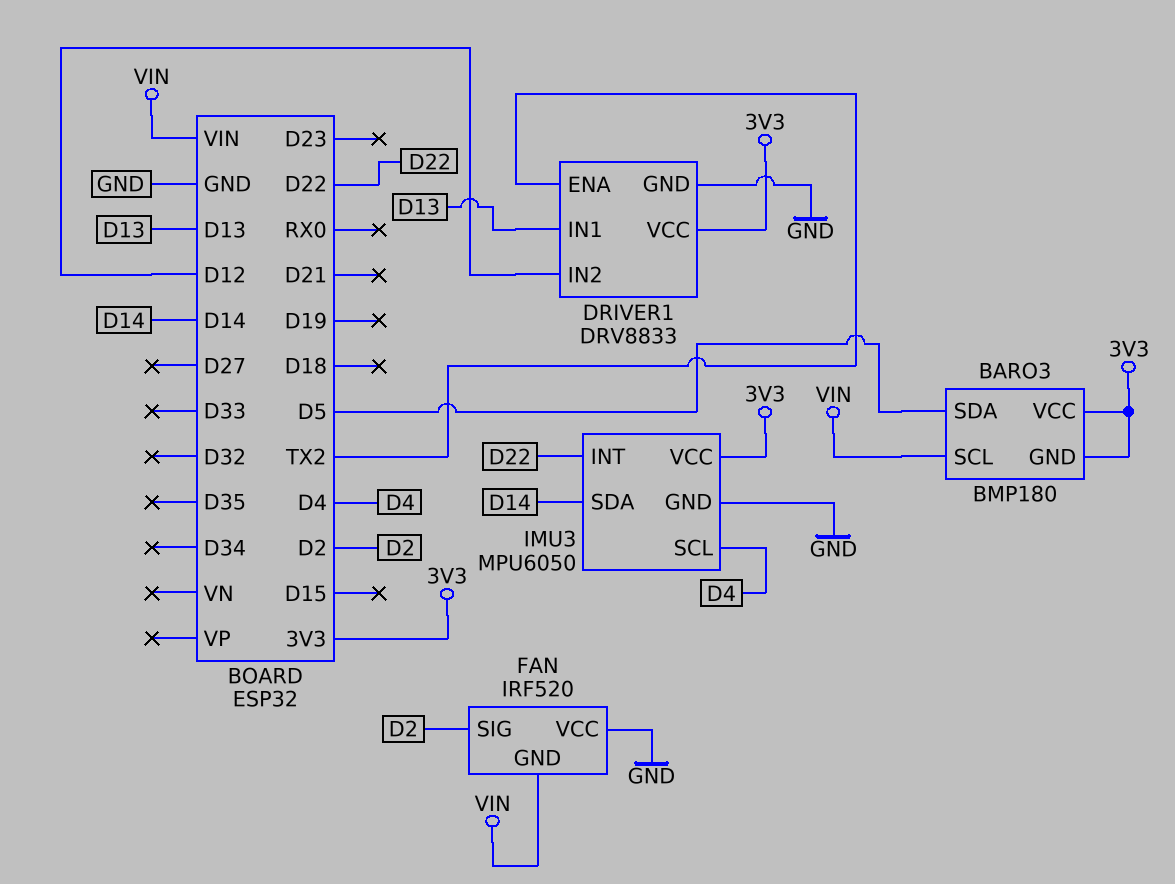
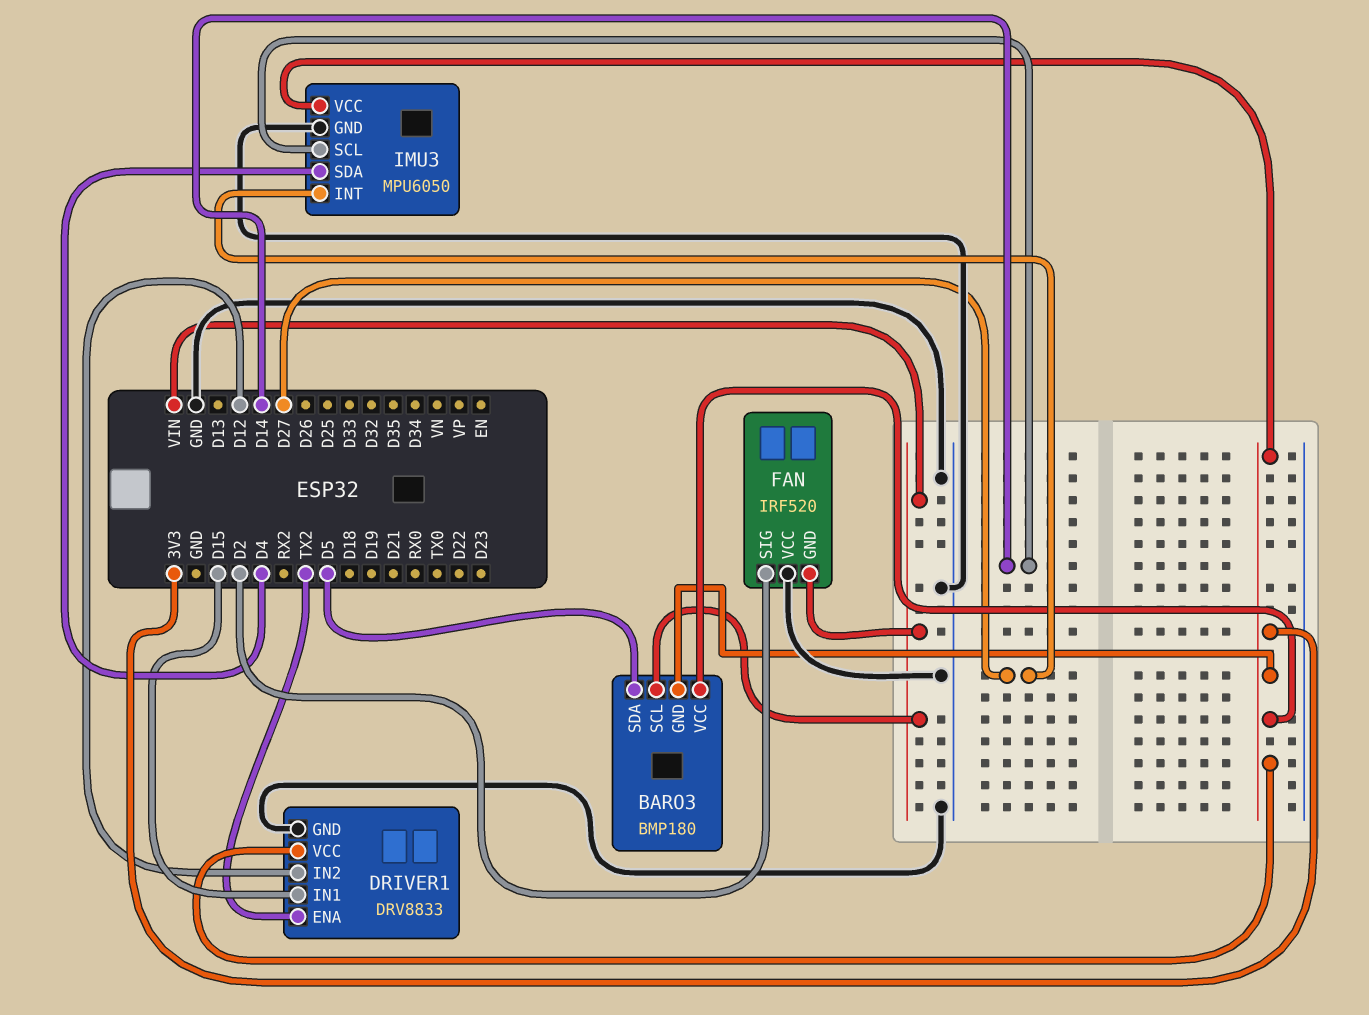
DRIVER1 pin IN1: D13 -> D15
IMU3 pin INT: D22 -> D27
IMU3 pin SCL: D4 -> D14
IMU3 pin SDA: D14 -> D4

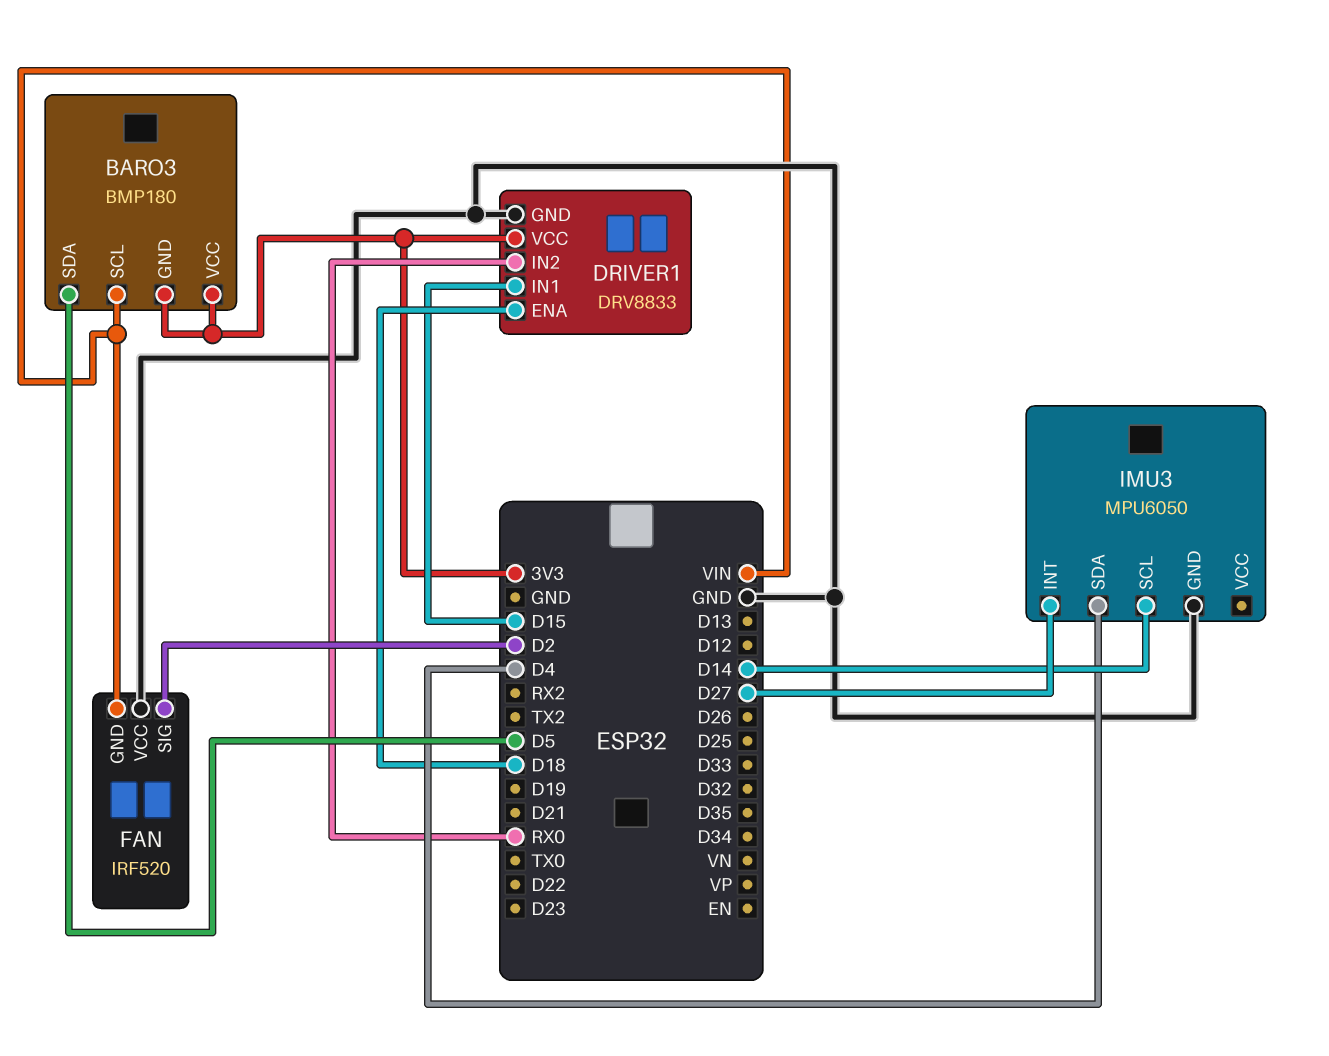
DRIVER1 pin ENA: TX2 -> D18
DRIVER1 pin IN2: D12 -> RX0
IMU3 pin VCC: 3V3 -> none

